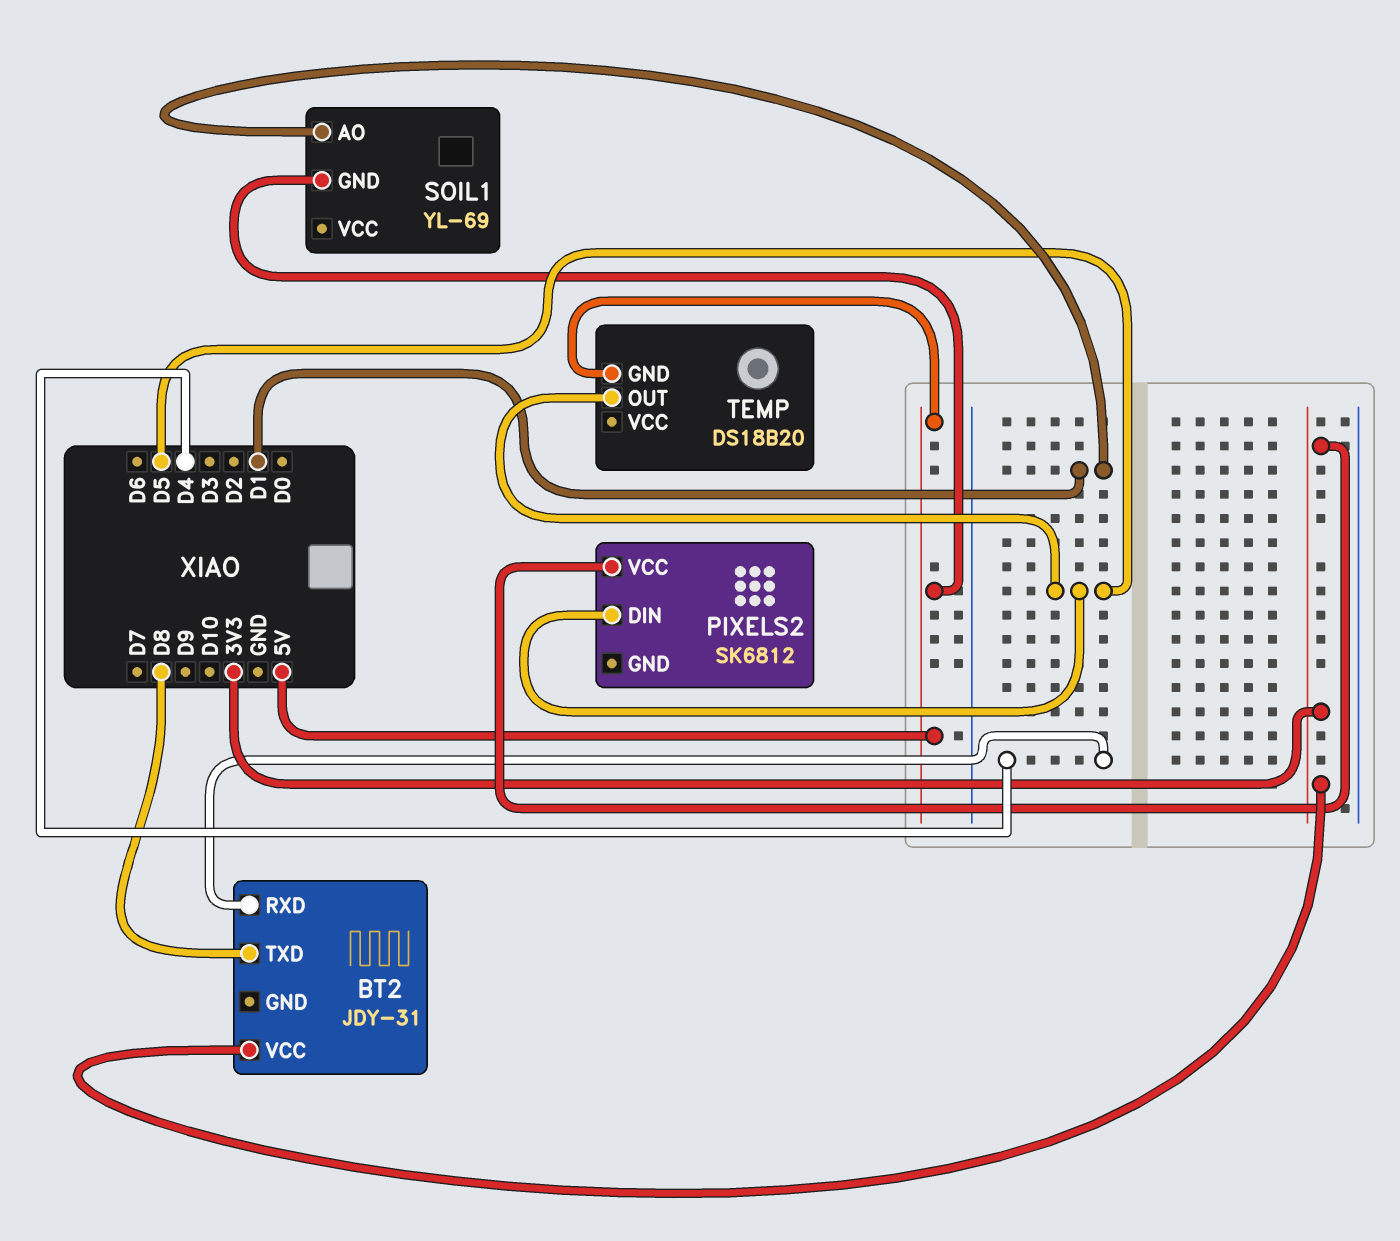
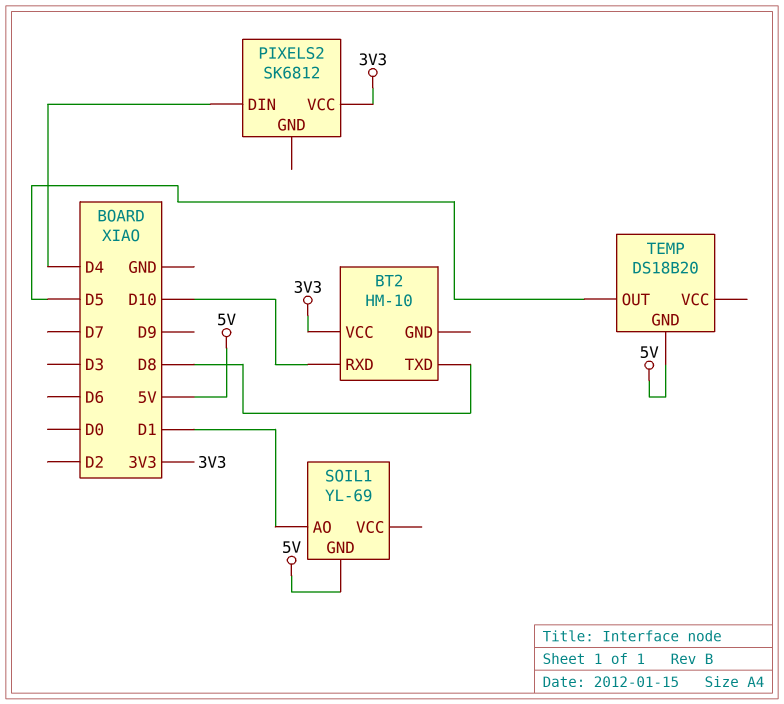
BT2: JDY-31 -> HM-10
BT2 pin RXD: D4 -> D10
PIXELS2 pin DIN: D5 -> D4

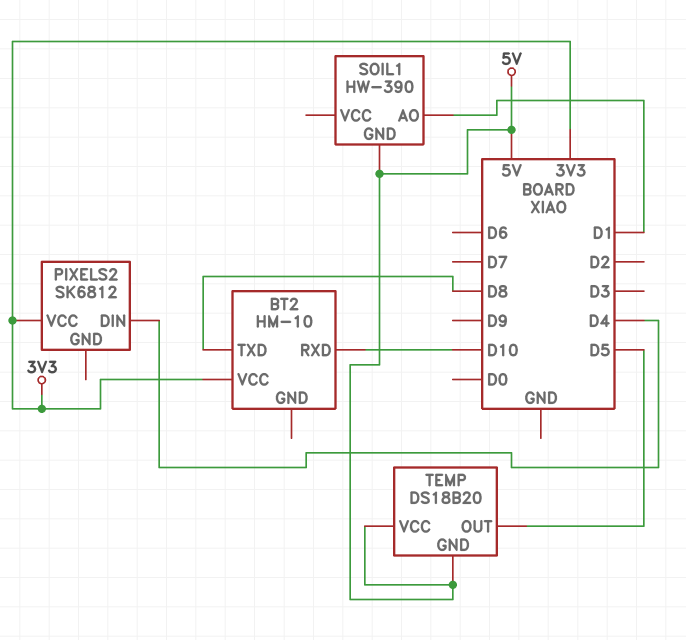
SOIL1: YL-69 -> HW-390
TEMP pin VCC: none -> 5V

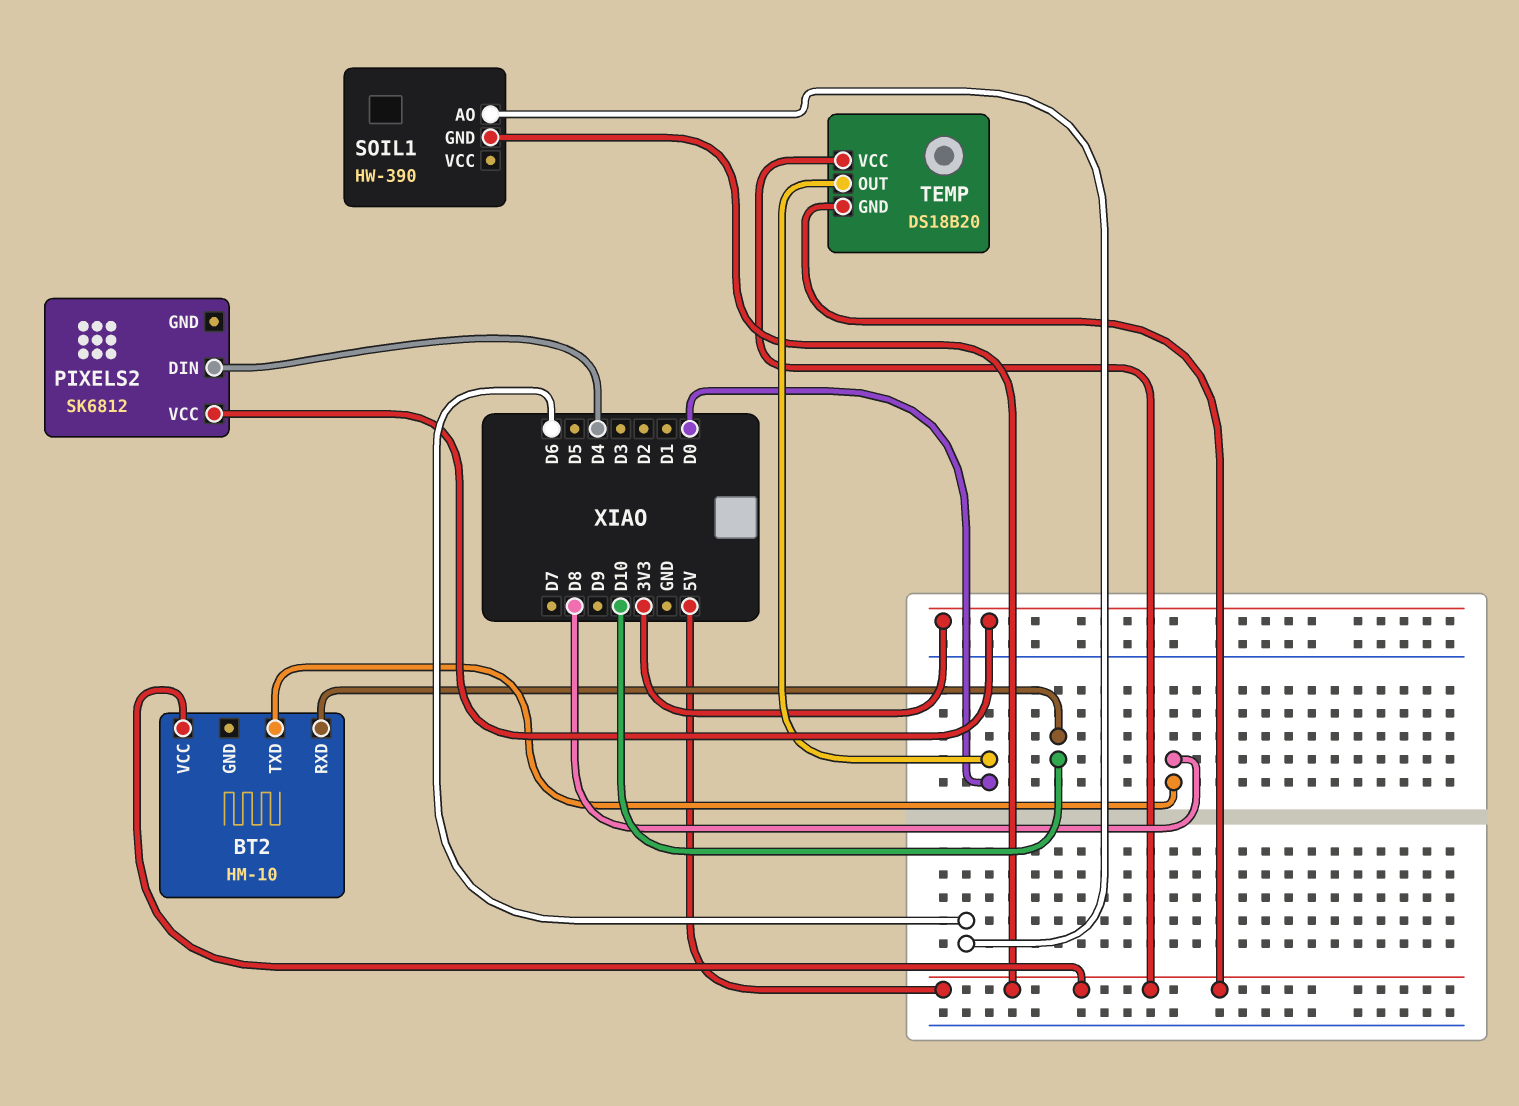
BT2 pin VCC: 3V3 -> 5V
SOIL1 pin AO: D1 -> D6
TEMP pin OUT: D5 -> D0

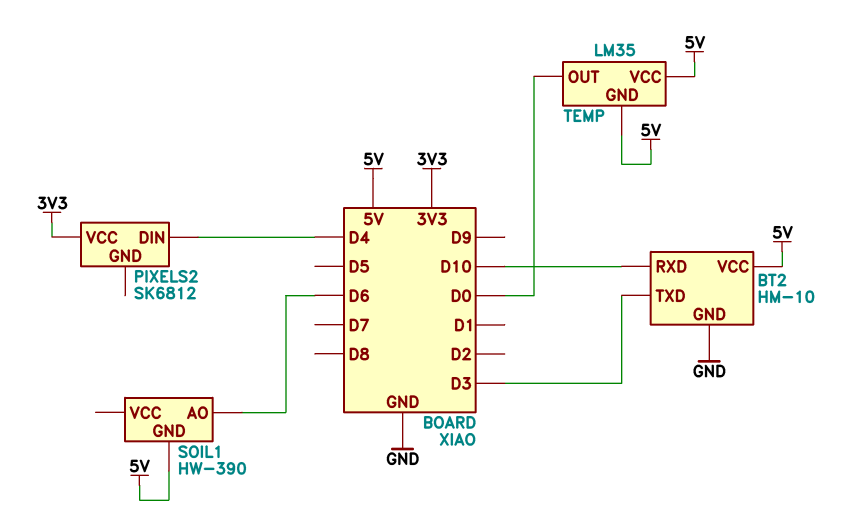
BT2 pin GND: none -> GND
BT2 pin TXD: D8 -> D3
TEMP: DS18B20 -> LM35

